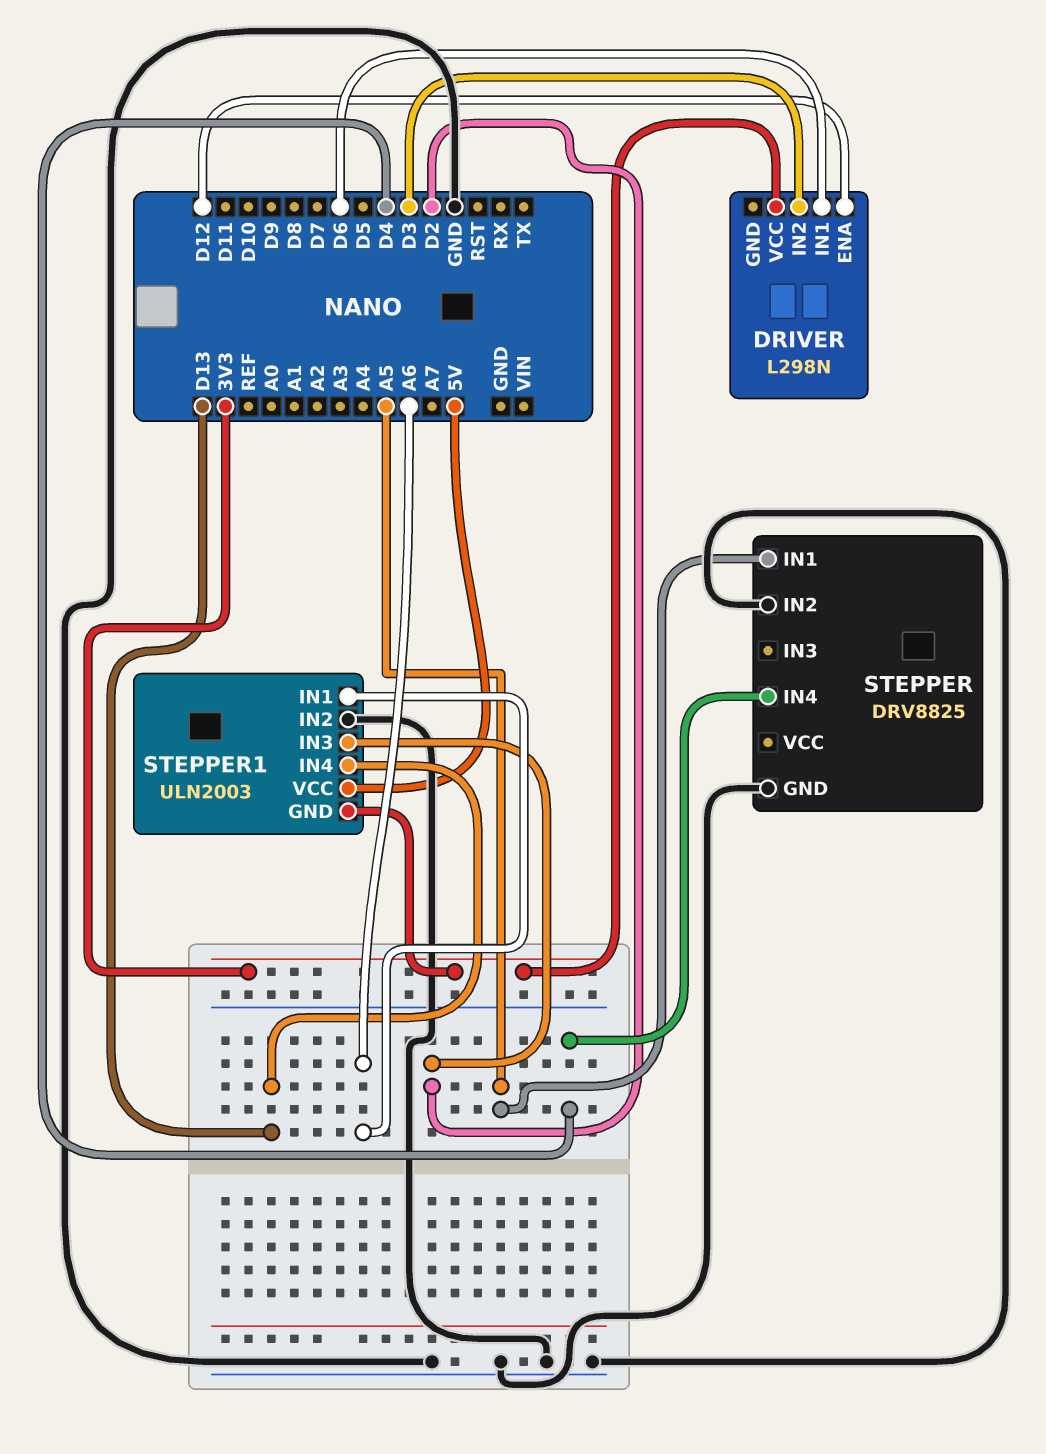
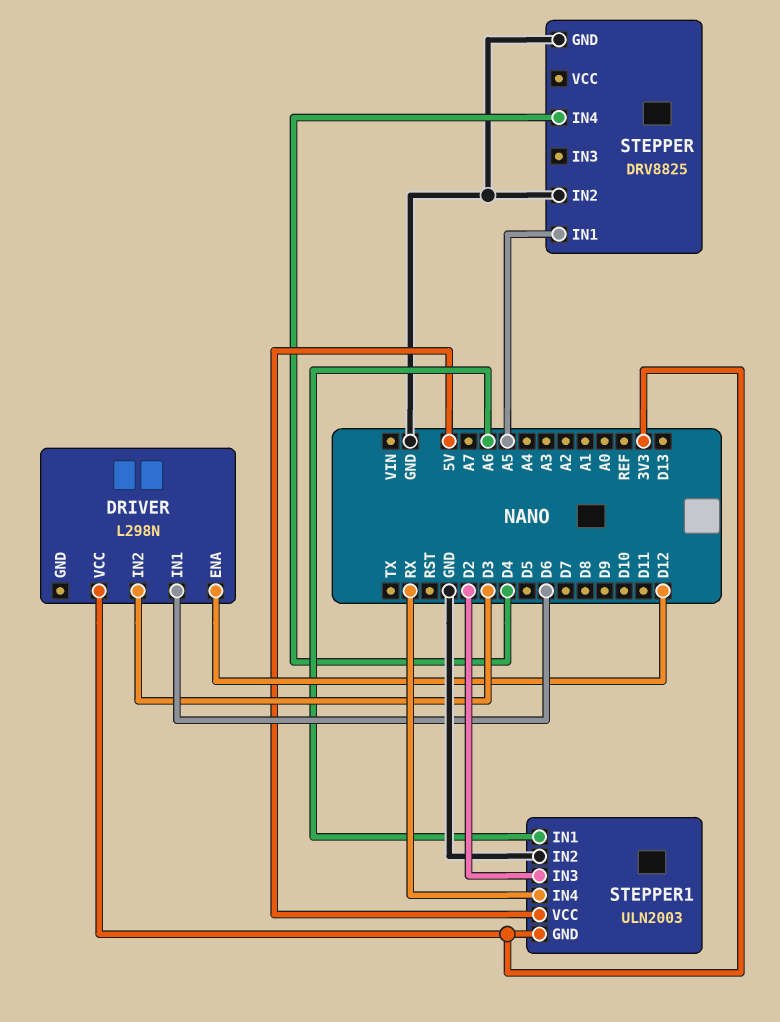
STEPPER1 pin IN4: D13 -> RX

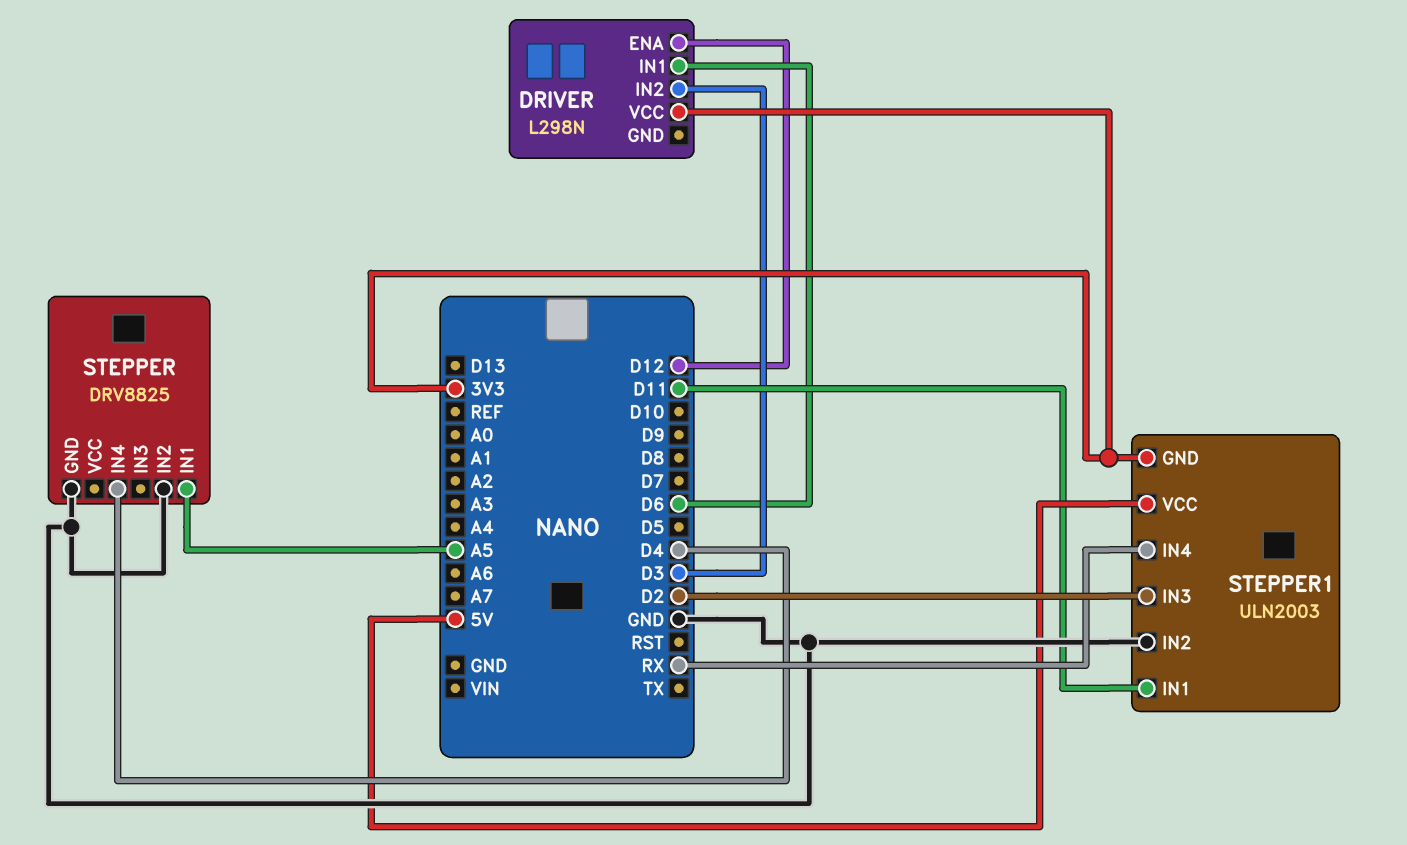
STEPPER1 pin IN1: A6 -> D11

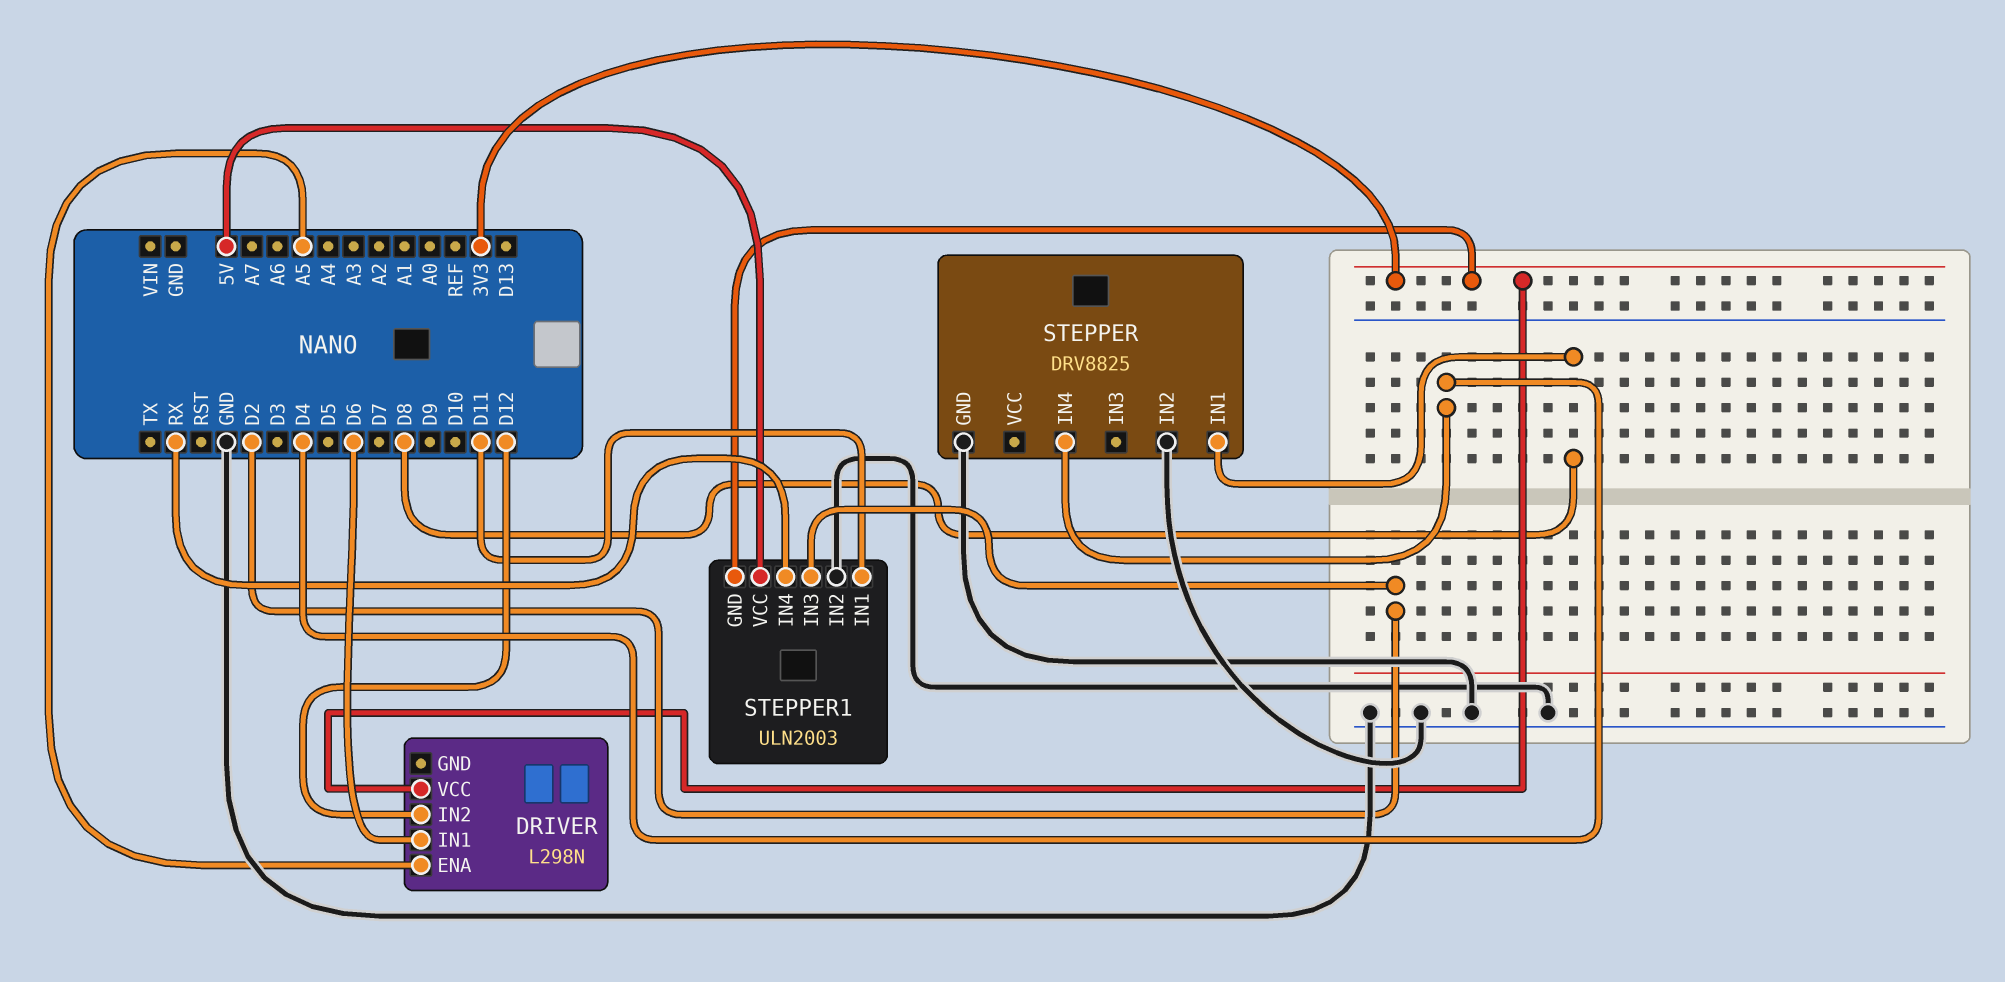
DRIVER pin ENA: D12 -> A5
DRIVER pin IN2: D3 -> D12
STEPPER pin IN1: A5 -> D8

